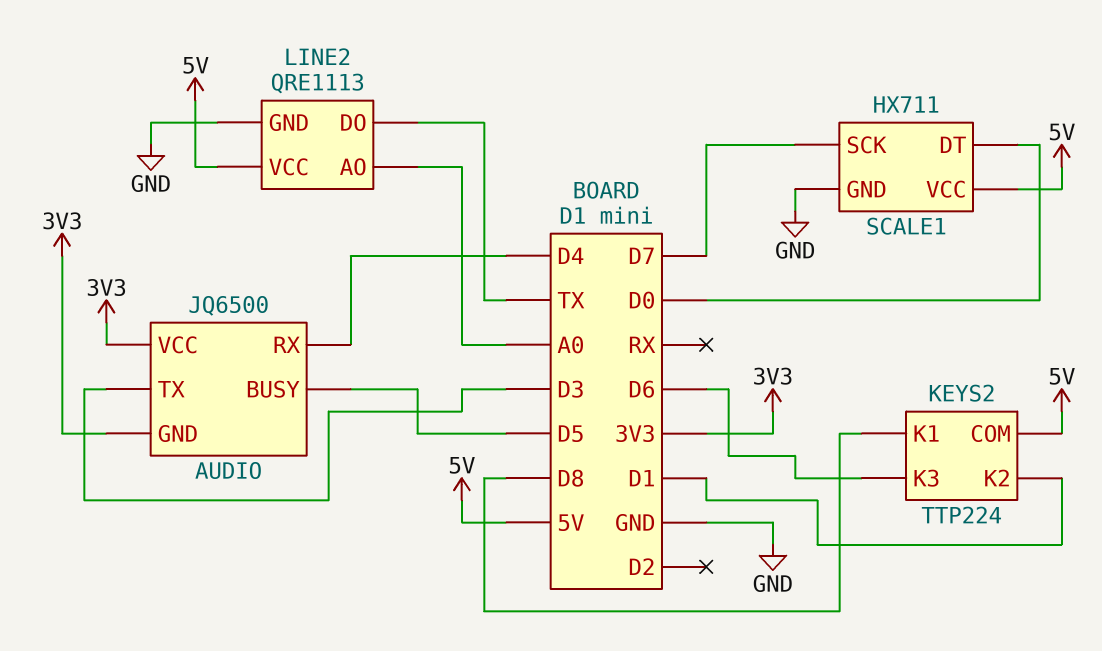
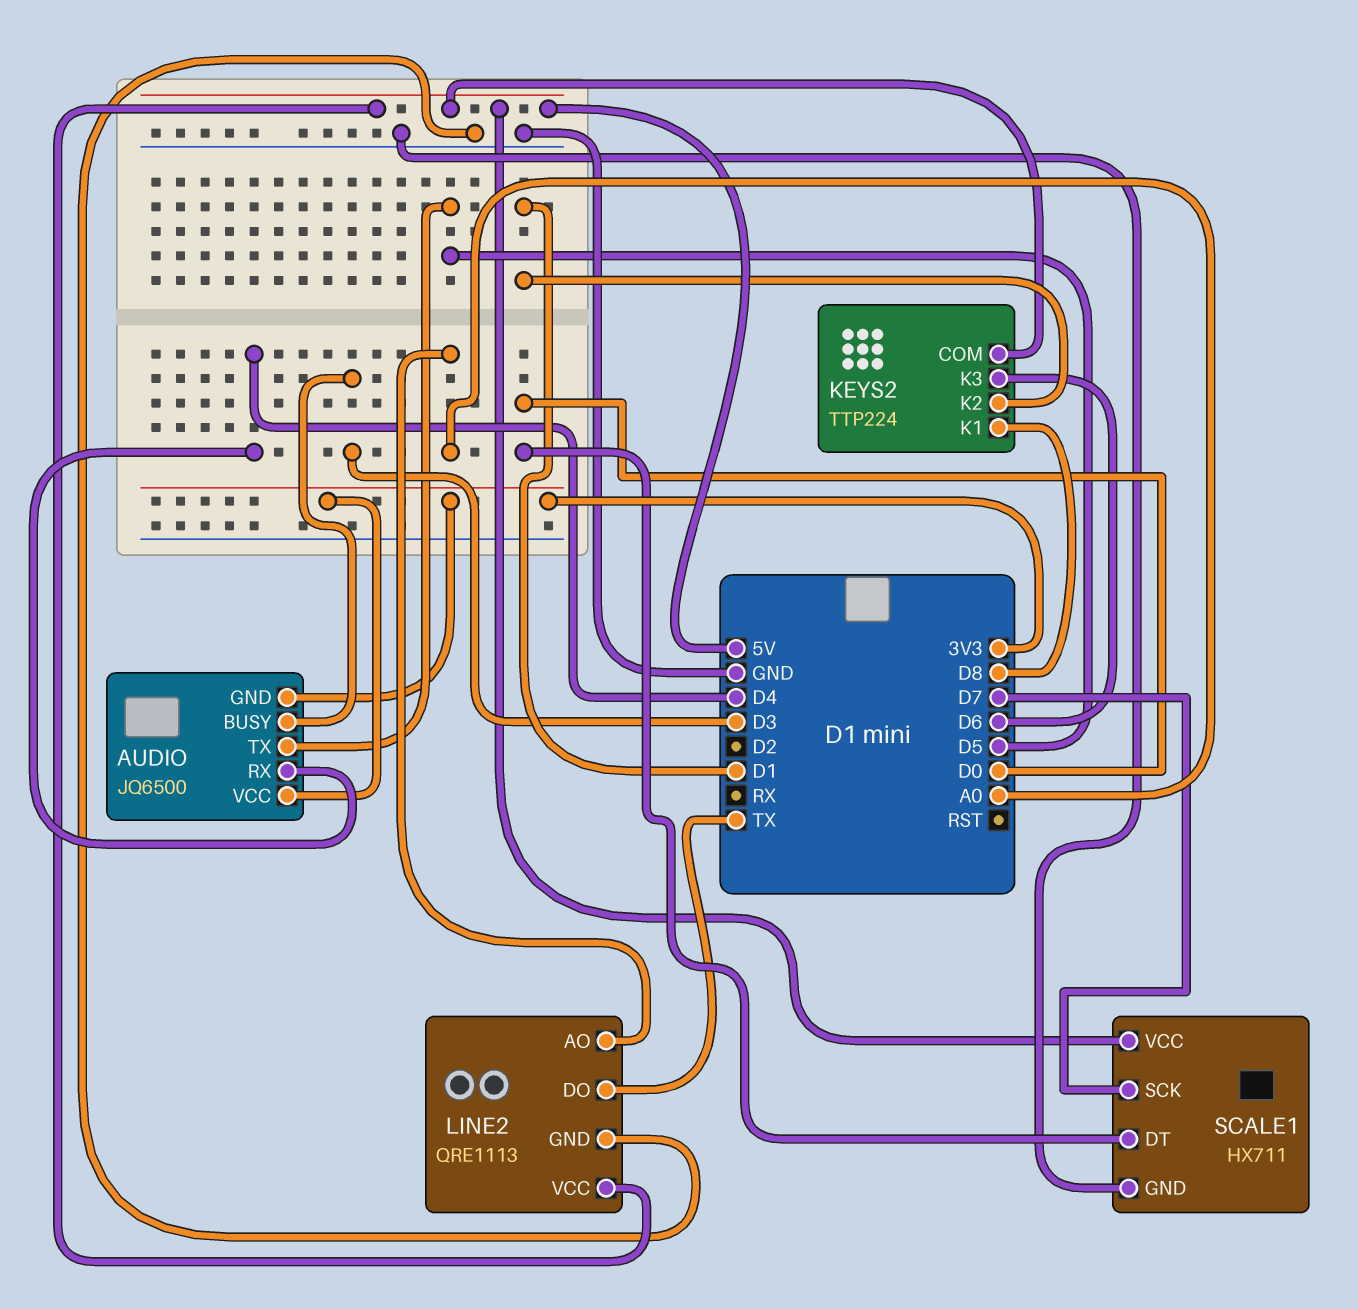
AUDIO pin BUSY: D5 -> D3
AUDIO pin TX: D3 -> D5

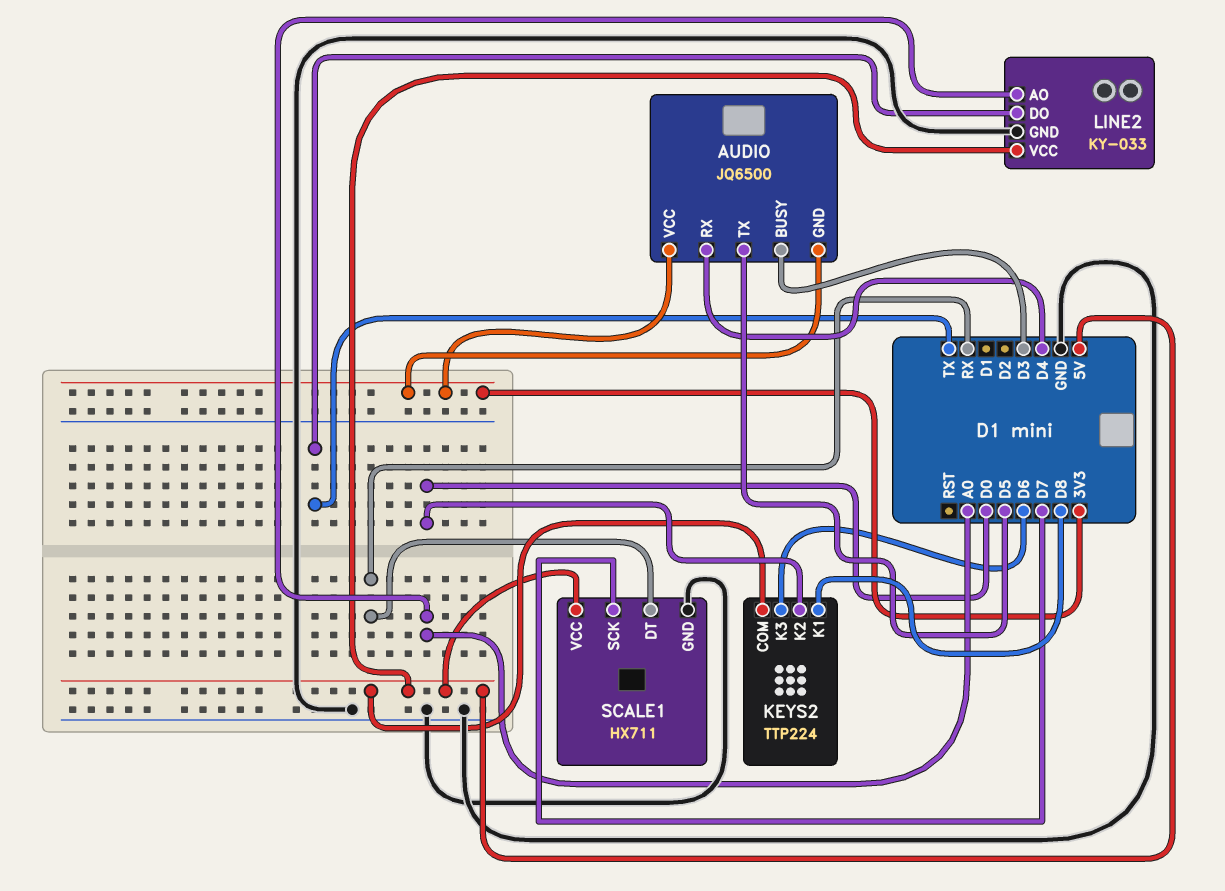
KEYS2 pin K2: D1 -> D0
LINE2: QRE1113 -> KY-033
SCALE1 pin DT: D0 -> RX

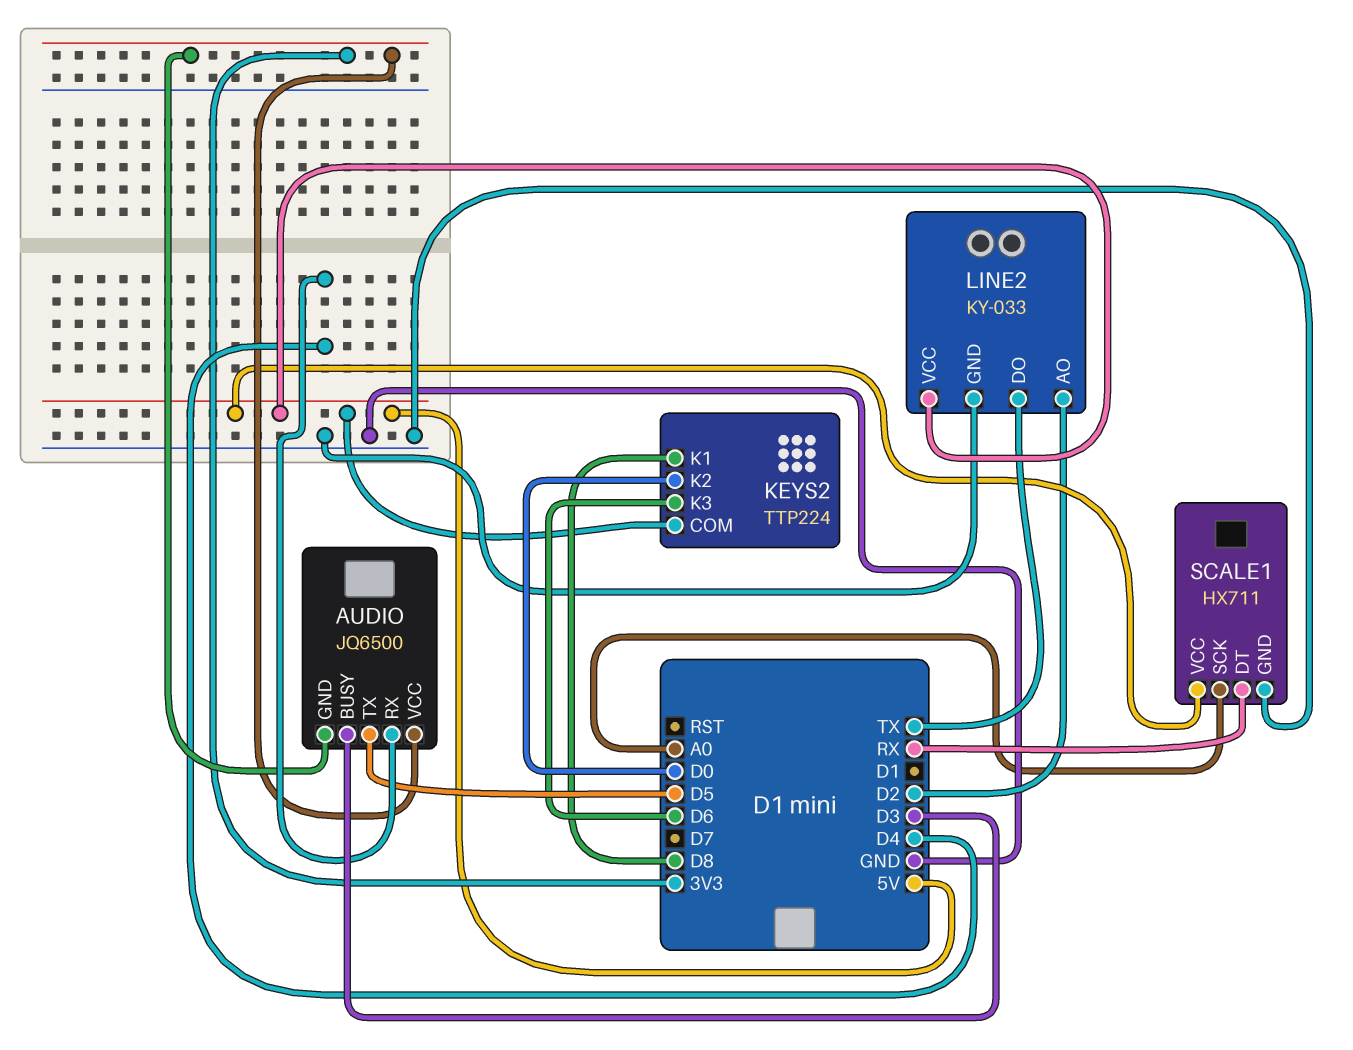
LINE2 pin AO: A0 -> D2
SCALE1 pin SCK: D7 -> A0

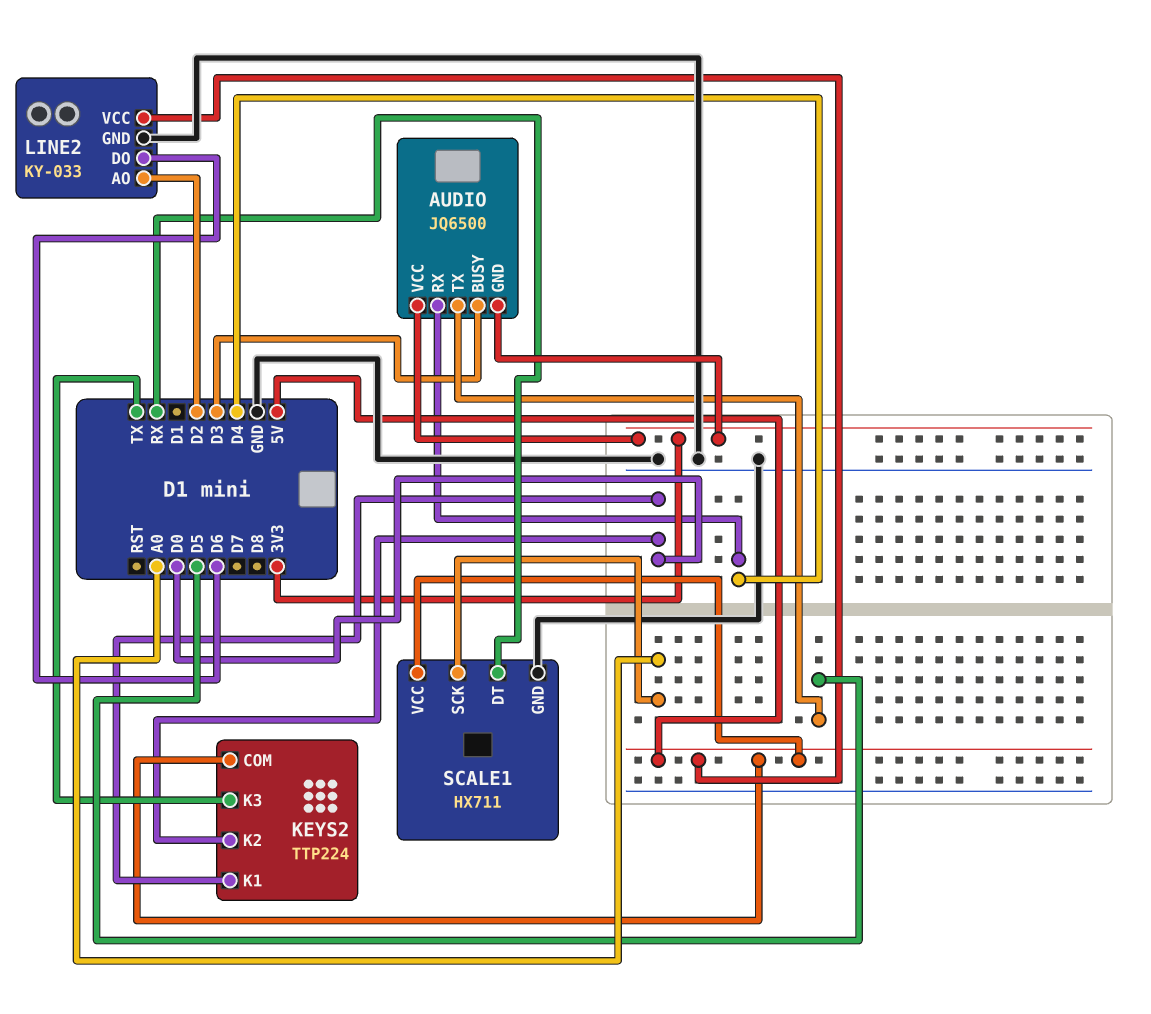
KEYS2 pin K1: D8 -> D0
KEYS2 pin K3: D6 -> TX
LINE2 pin DO: TX -> D6

